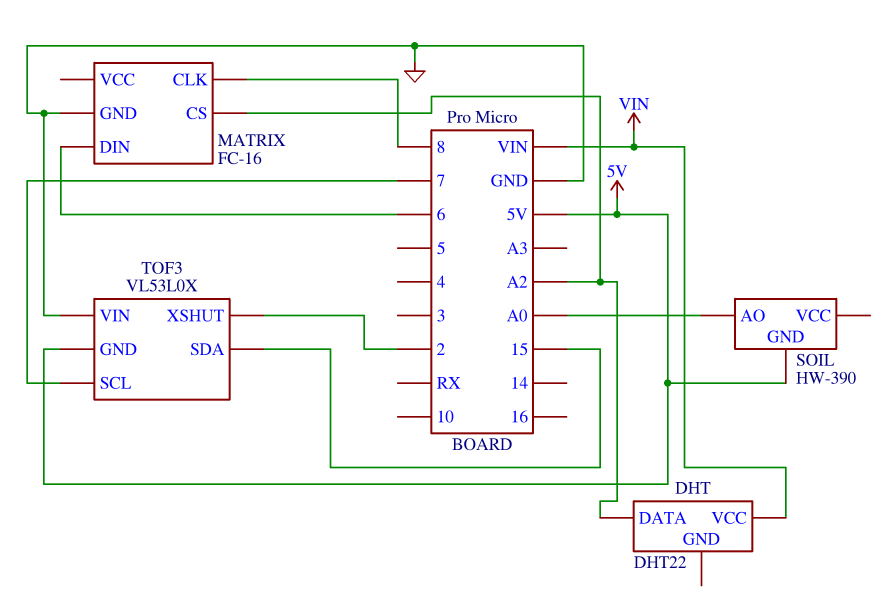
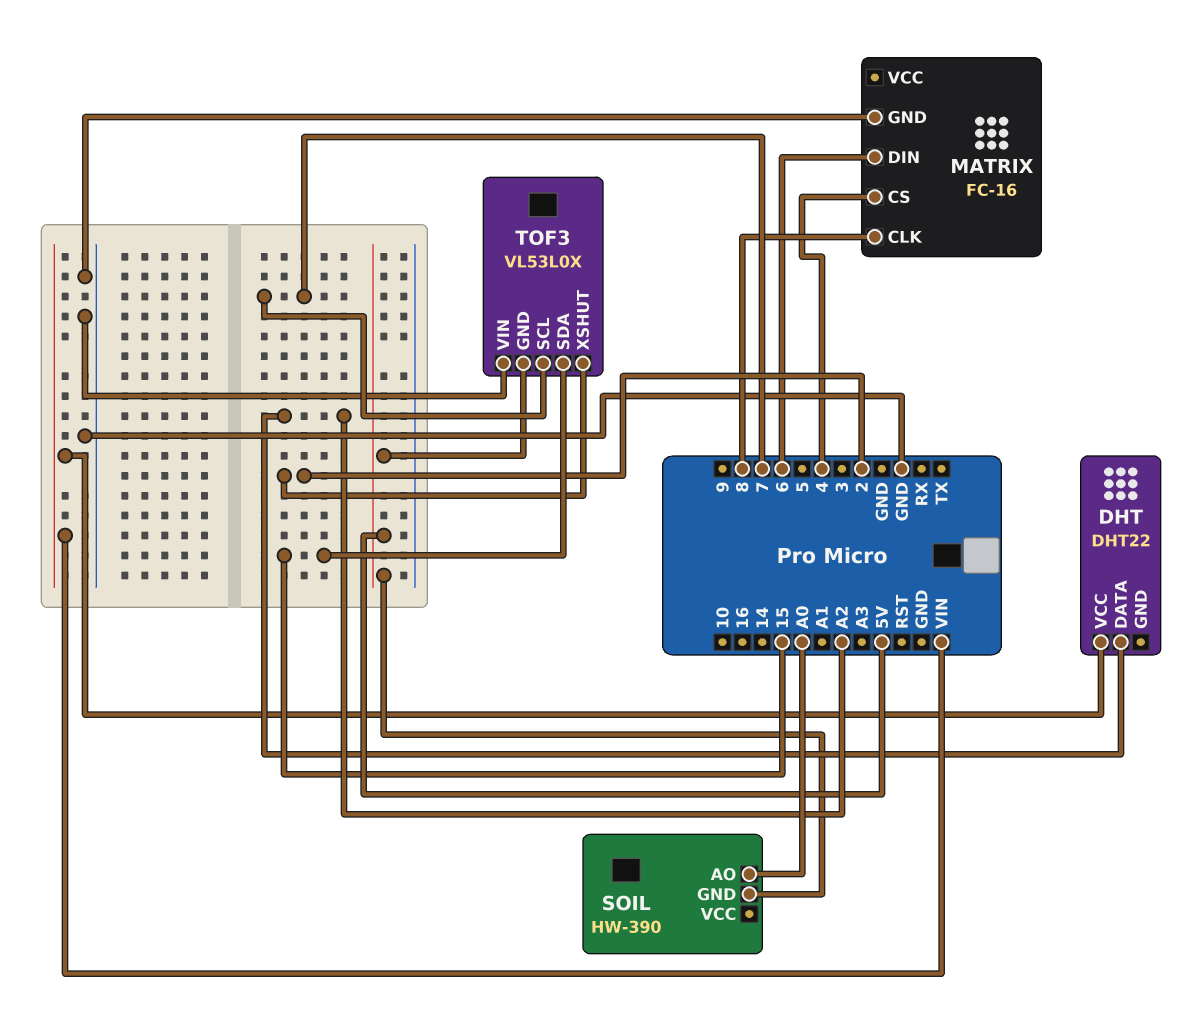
MATRIX pin CS: A2 -> 4

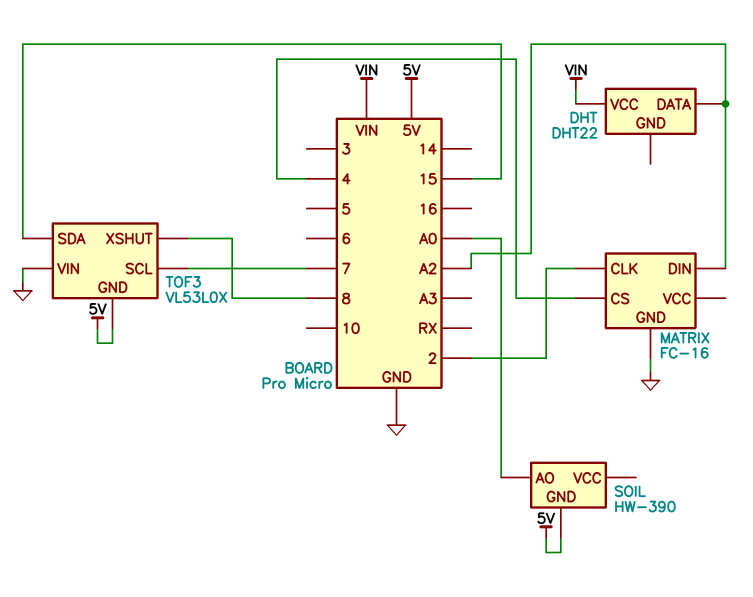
MATRIX pin CLK: 8 -> 2
MATRIX pin DIN: 6 -> A2
TOF3 pin XSHUT: 2 -> 8

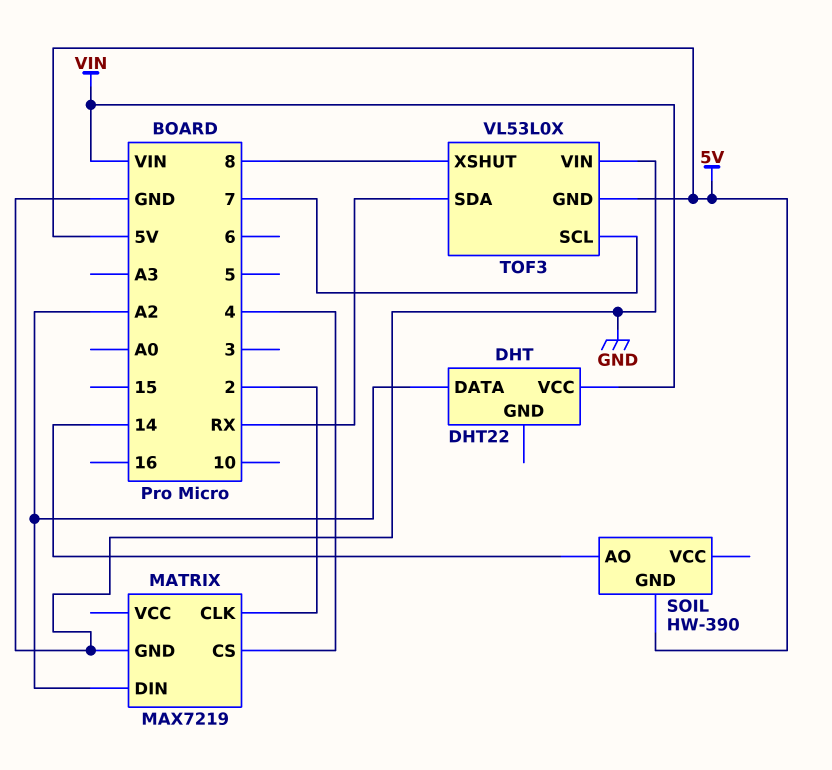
MATRIX: FC-16 -> MAX7219
SOIL pin AO: A0 -> 14
TOF3 pin SDA: 15 -> RX

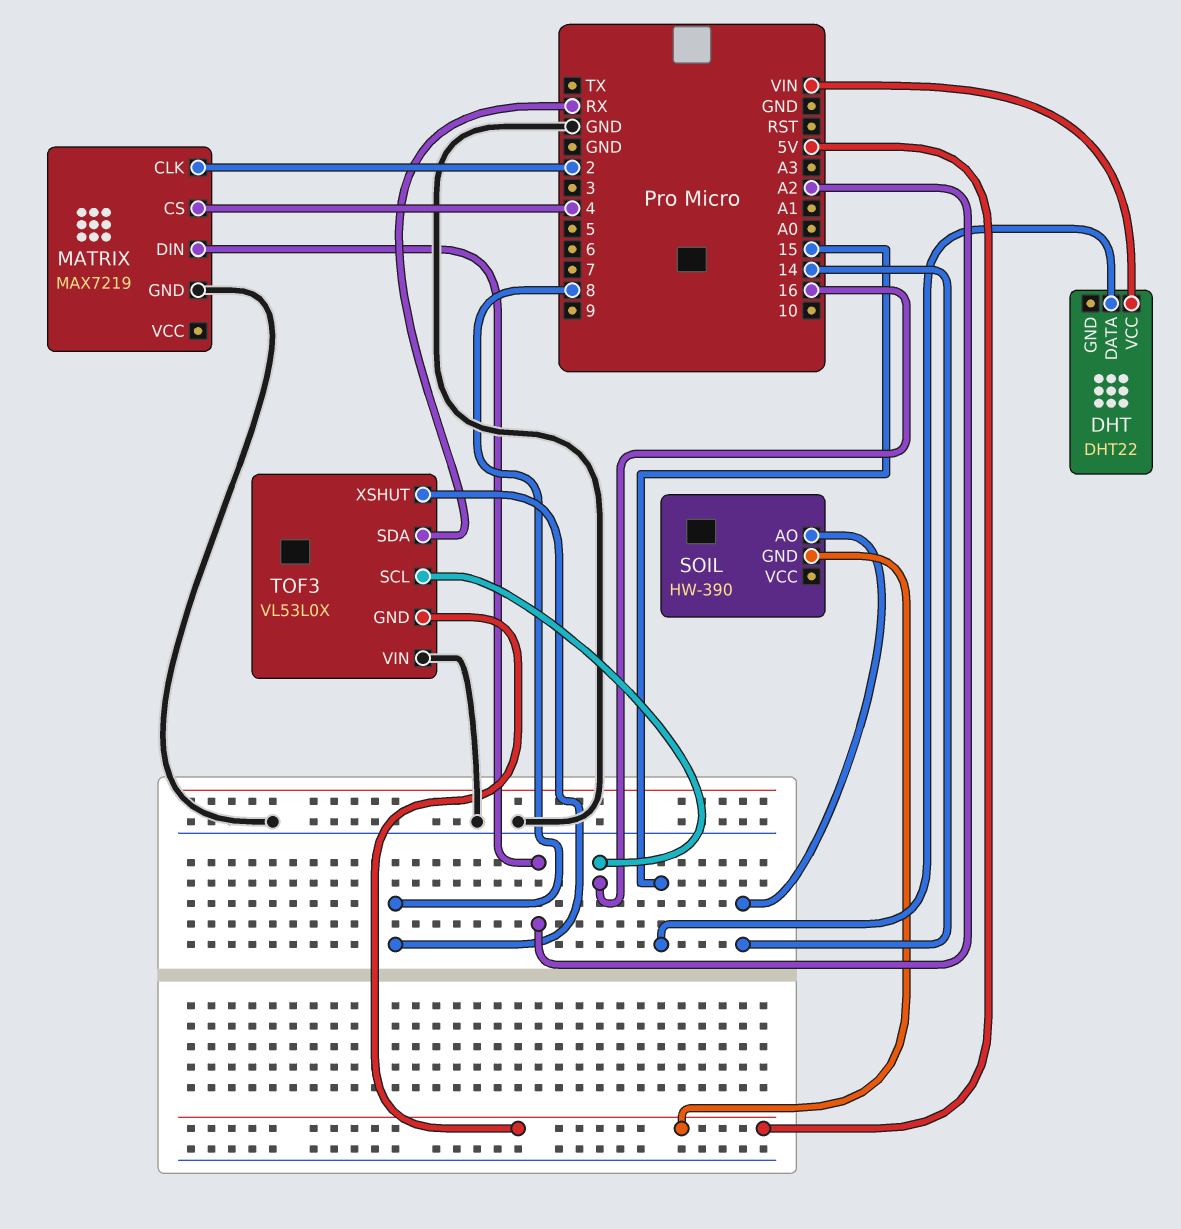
DHT pin DATA: A2 -> 15
TOF3 pin SCL: 7 -> 16

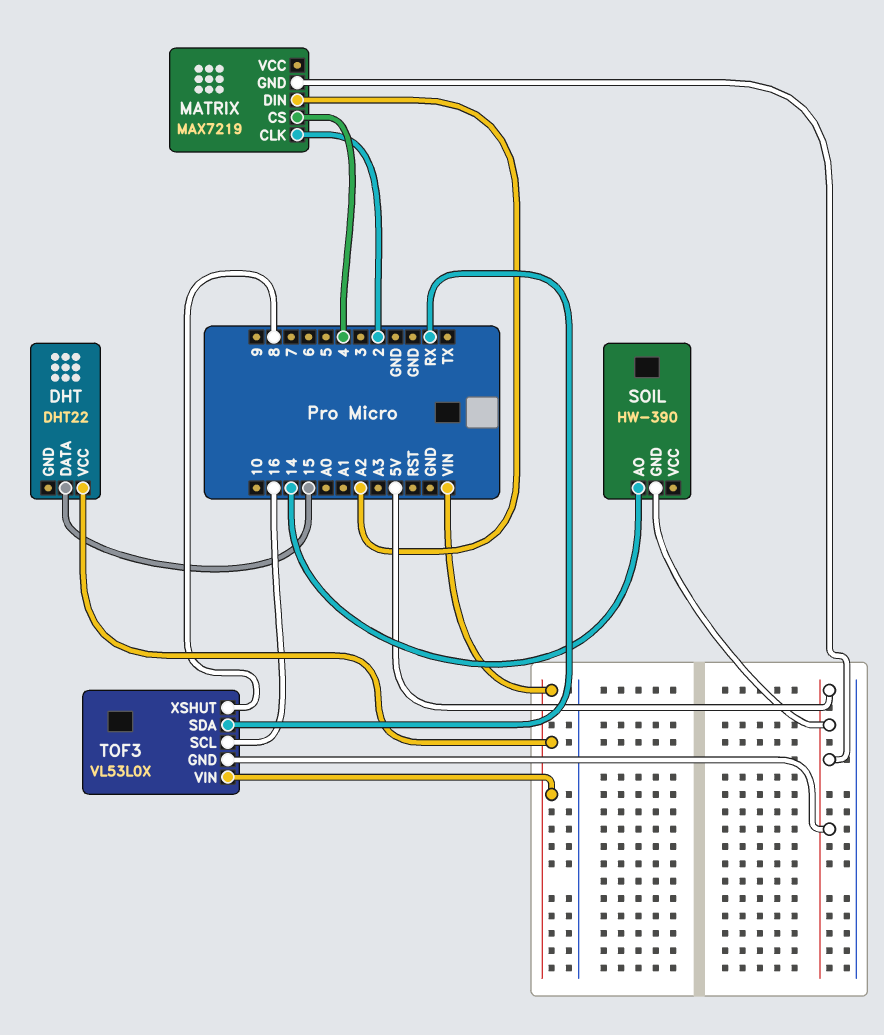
MATRIX pin GND: GND -> 5V
TOF3 pin VIN: GND -> VIN

